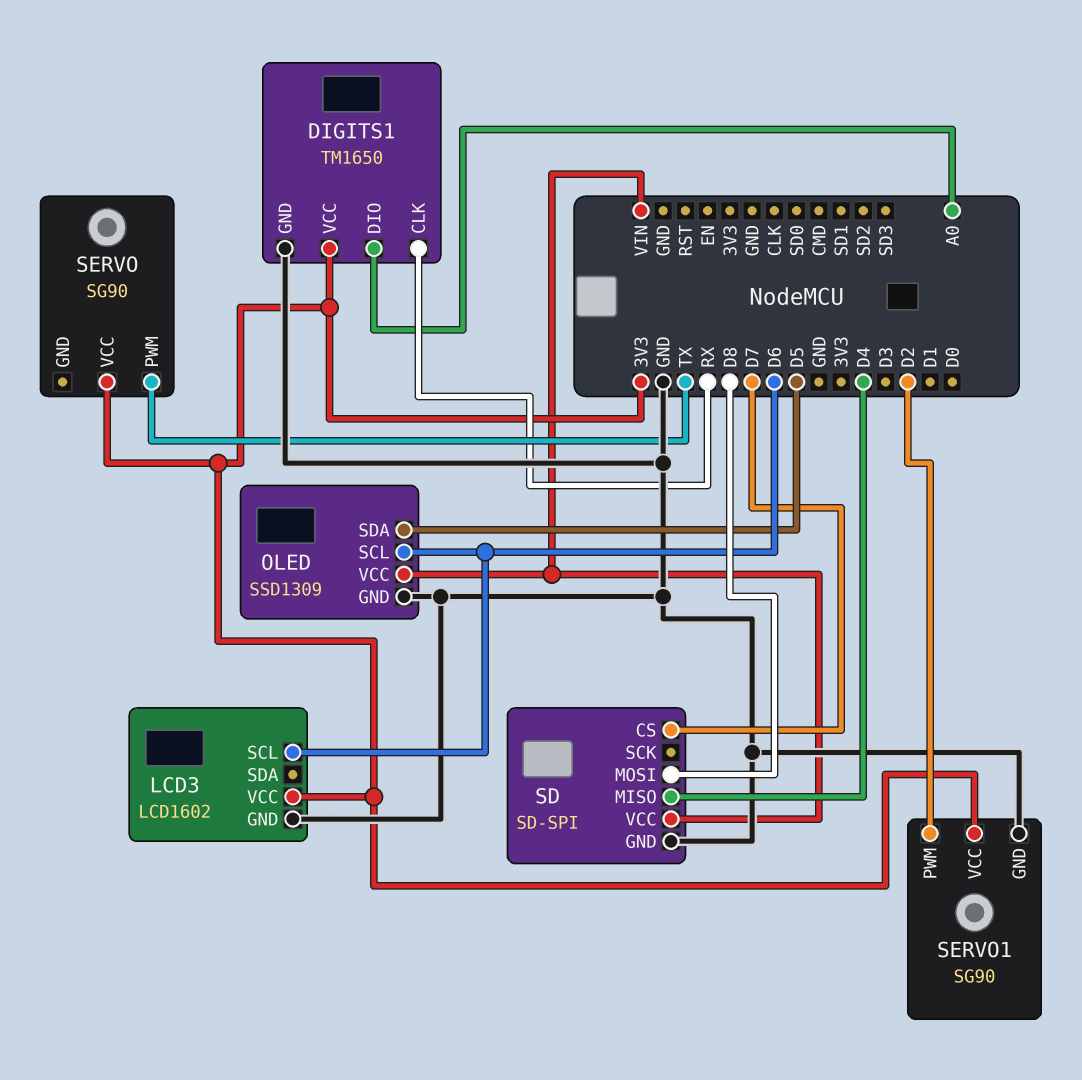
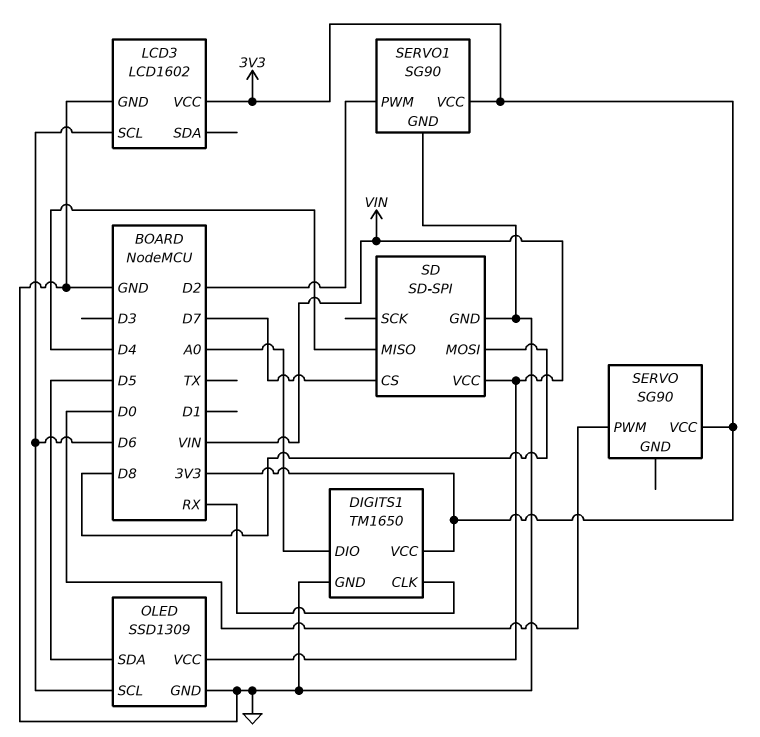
SERVO pin PWM: TX -> D0

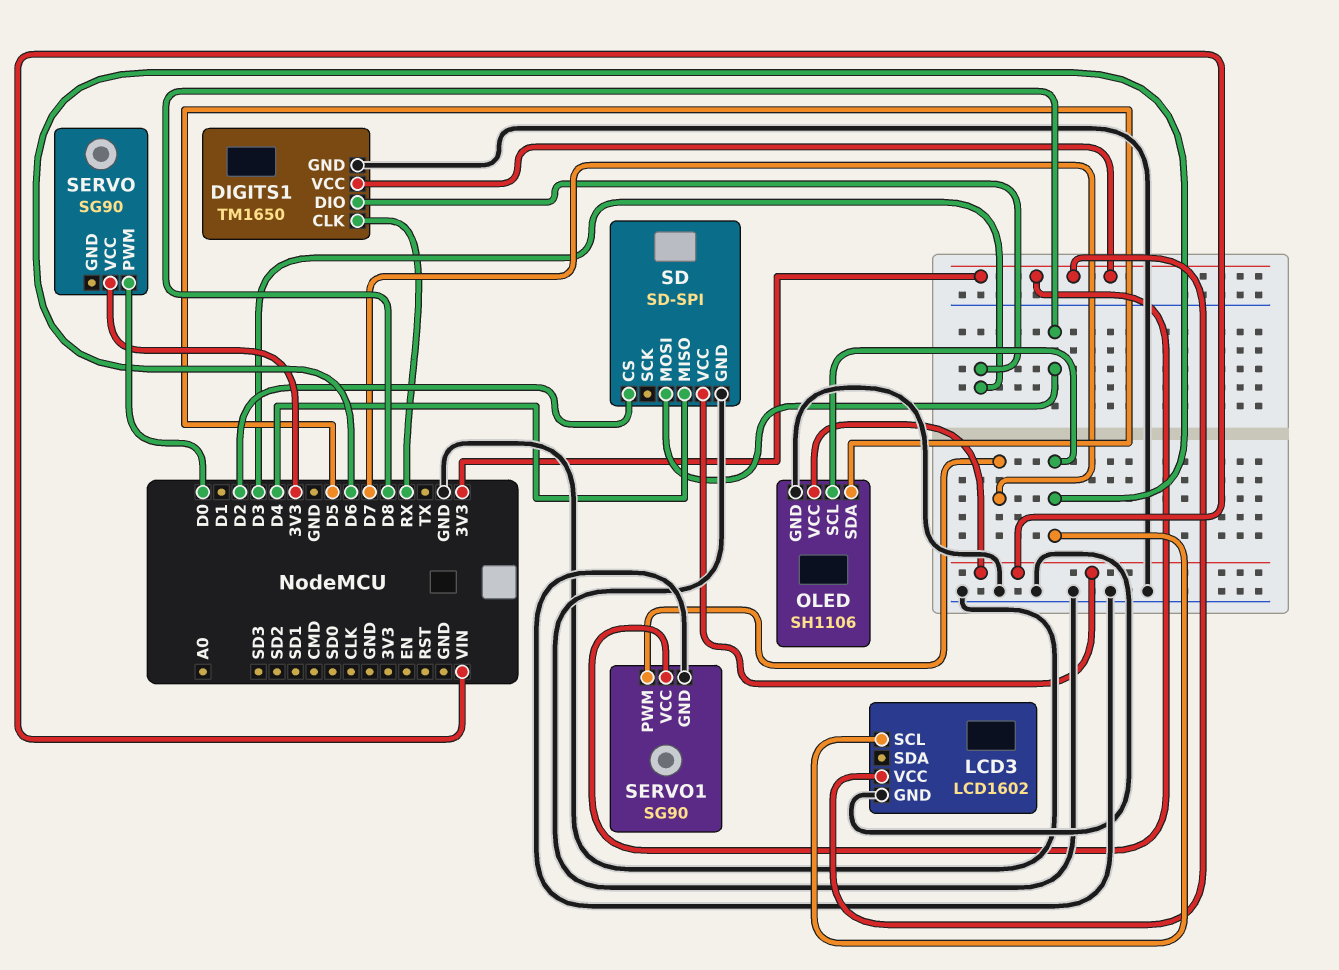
DIGITS1 pin DIO: A0 -> D3
OLED: SSD1309 -> SH1106
SD pin CS: D7 -> D2
SERVO1 pin PWM: D2 -> D7

